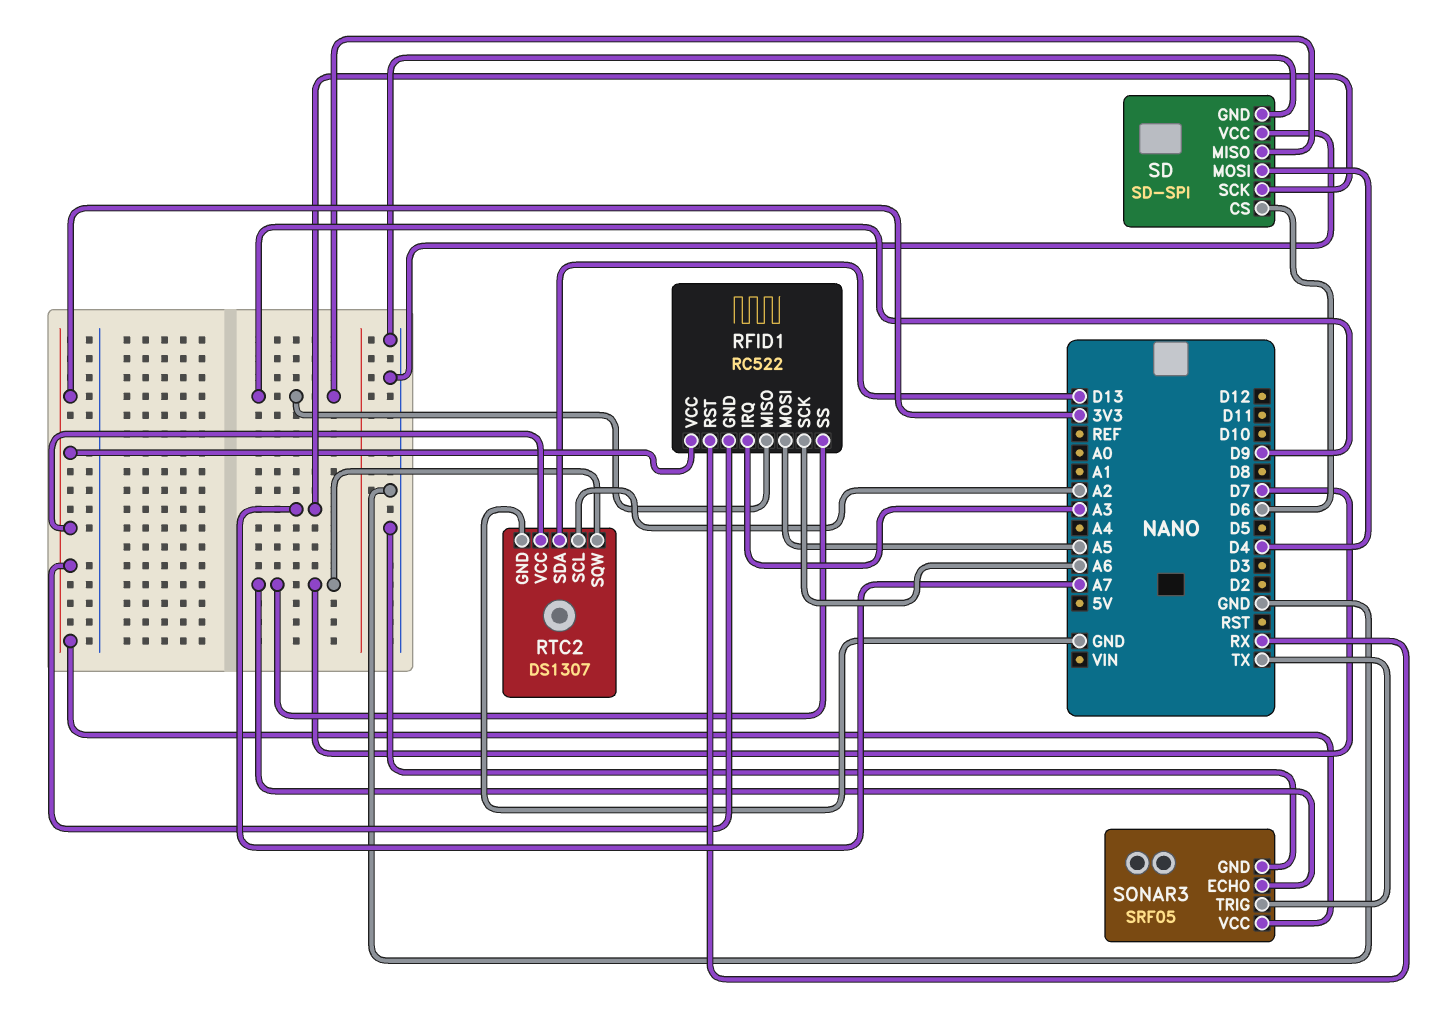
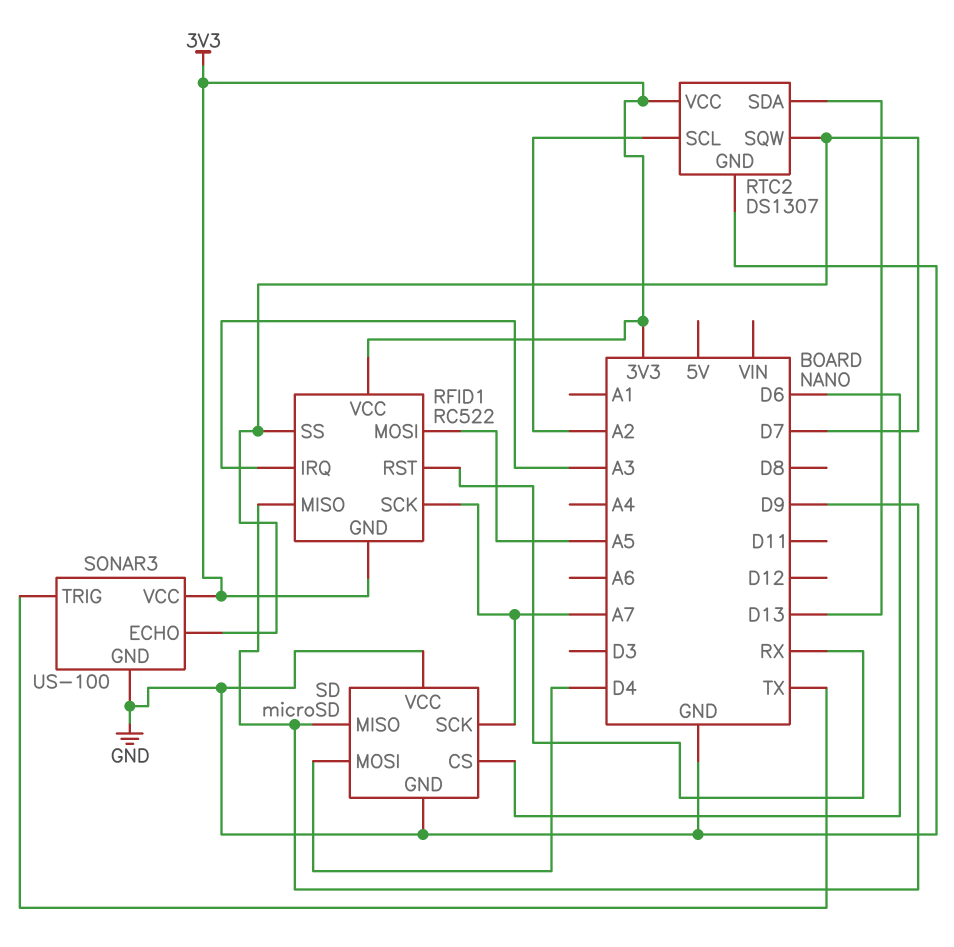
RFID1 pin SCK: A6 -> A7
SD: SD-SPI -> microSD
SONAR3: SRF05 -> US-100

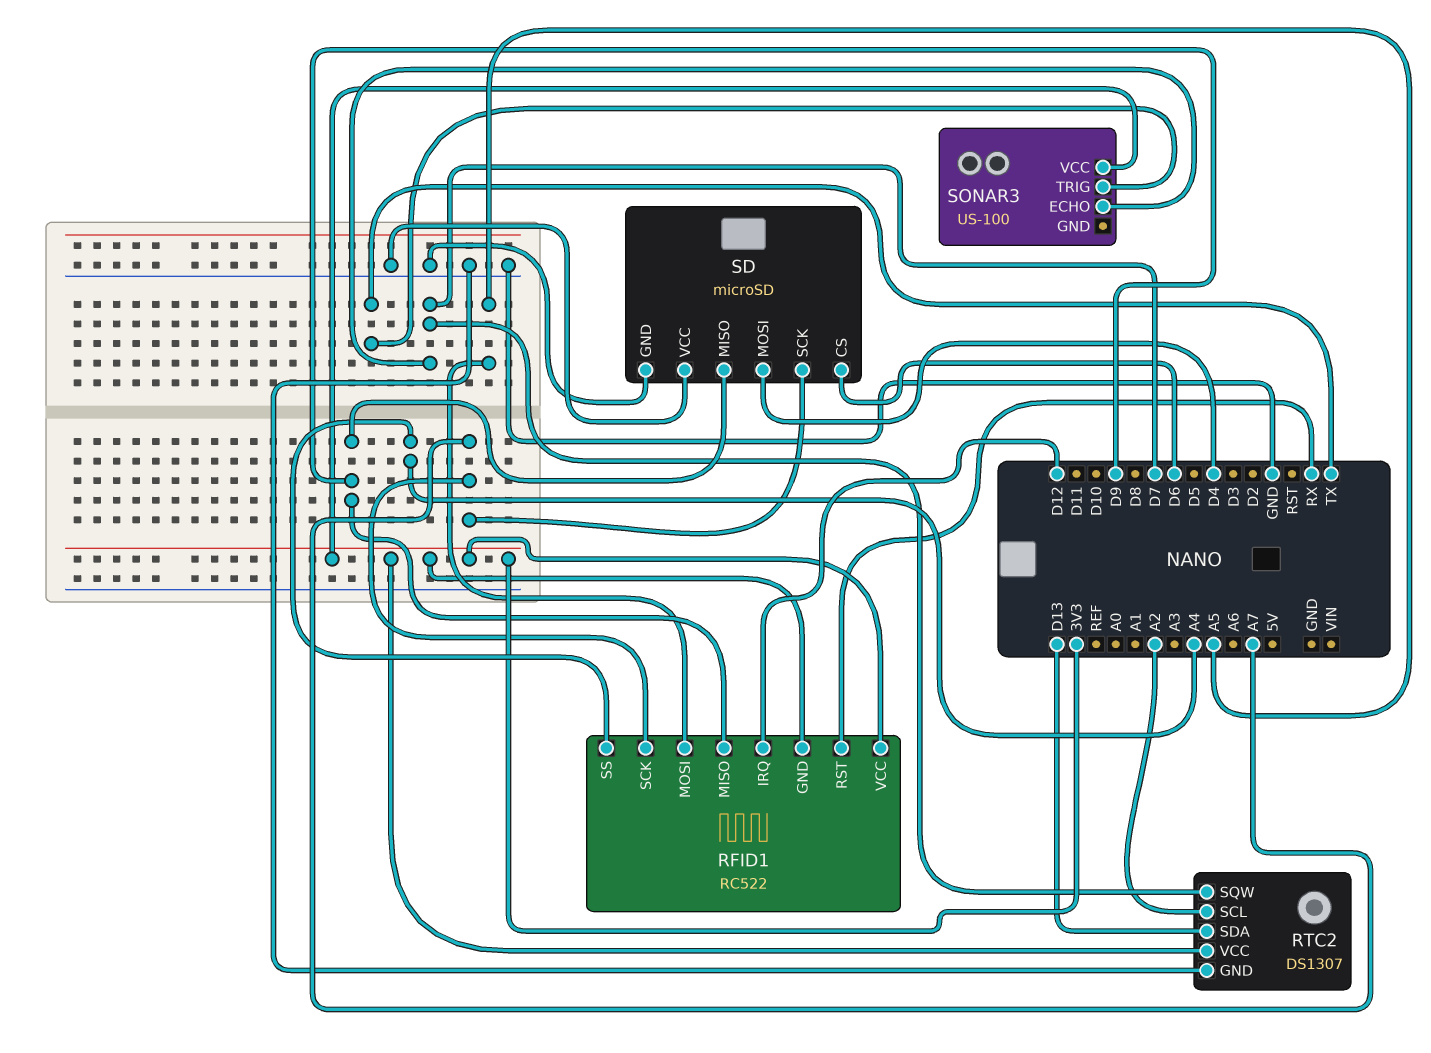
RFID1 pin IRQ: A3 -> D12
RFID1 pin SS: D7 -> A4
SONAR3 pin GND: GND -> none

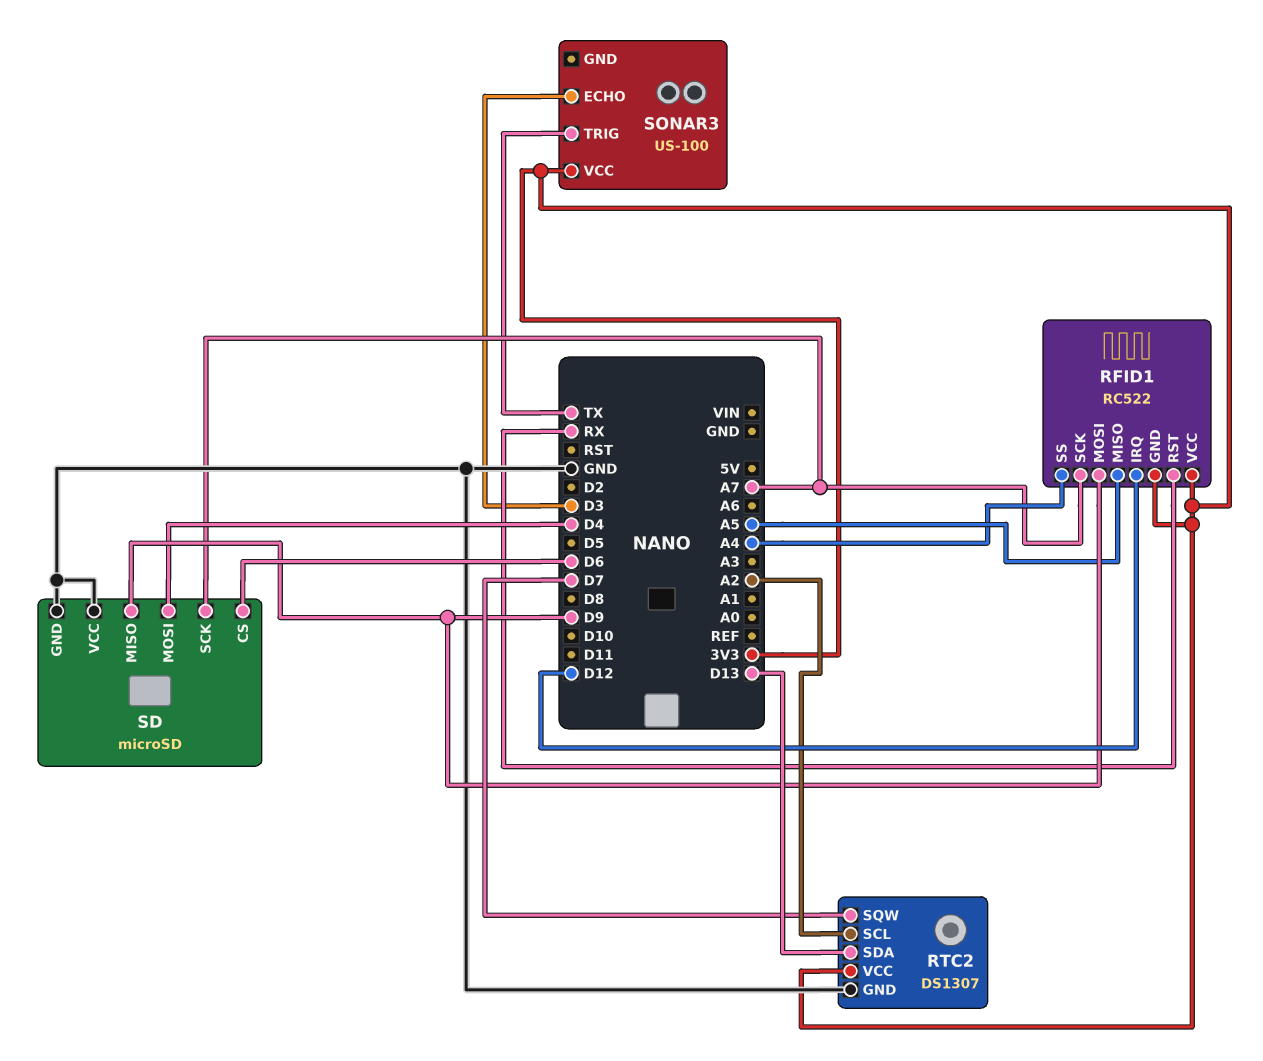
RFID1 pin MISO: D9 -> A5
RFID1 pin MOSI: A5 -> D9
SONAR3 pin ECHO: D7 -> D3

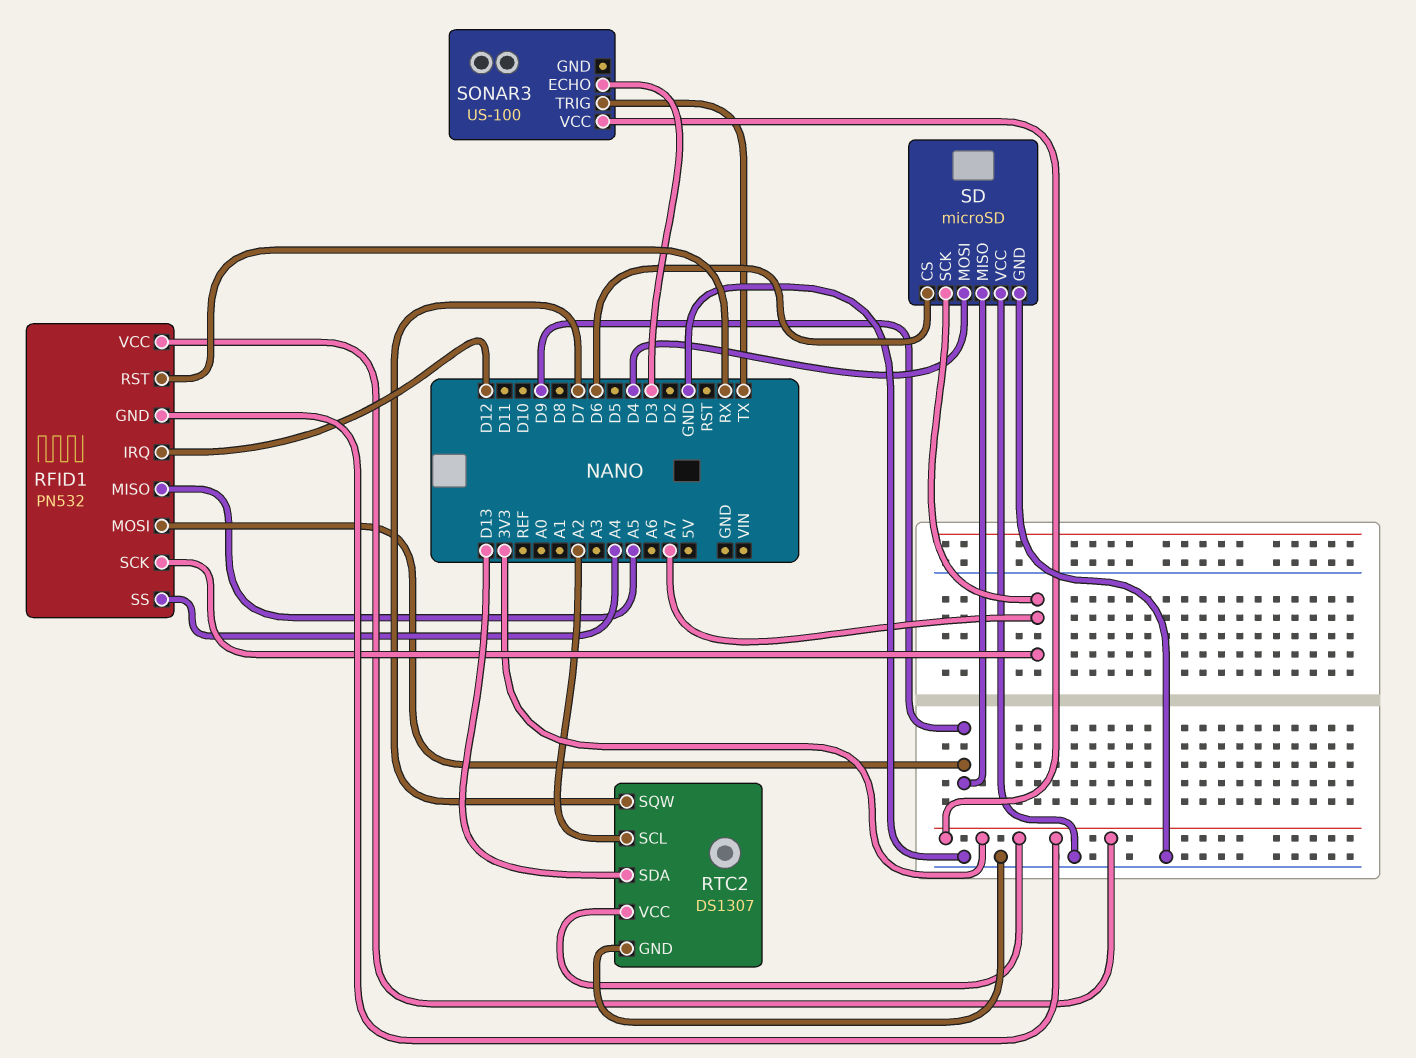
RFID1: RC522 -> PN532

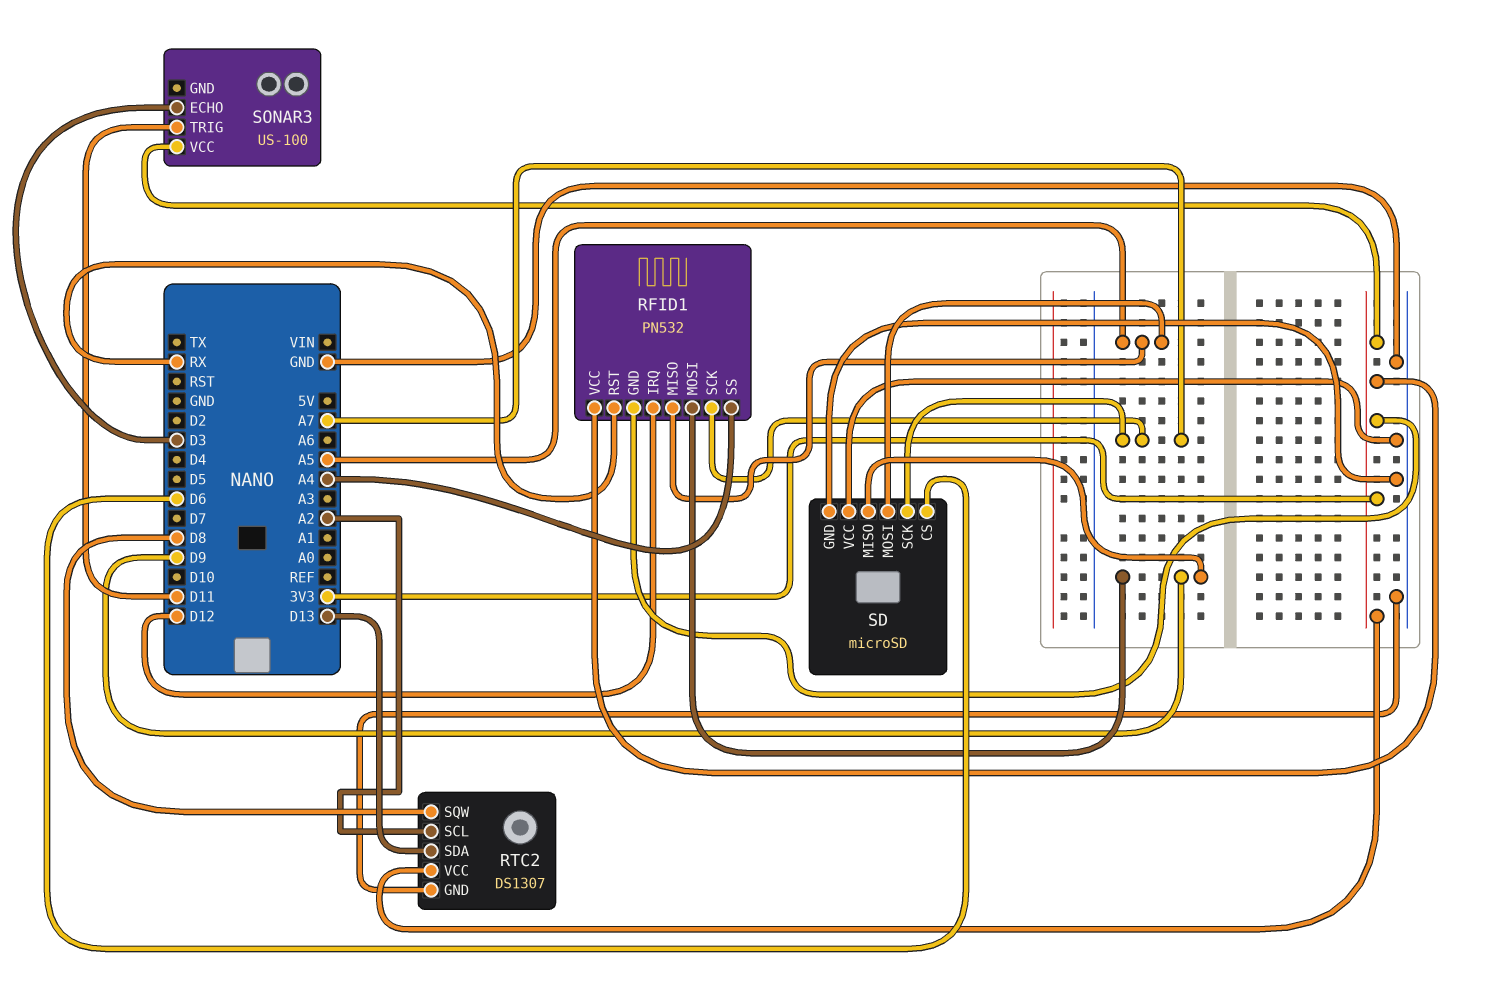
RTC2 pin SQW: D7 -> D8
SD pin MOSI: D4 -> A5
SONAR3 pin TRIG: TX -> D11

